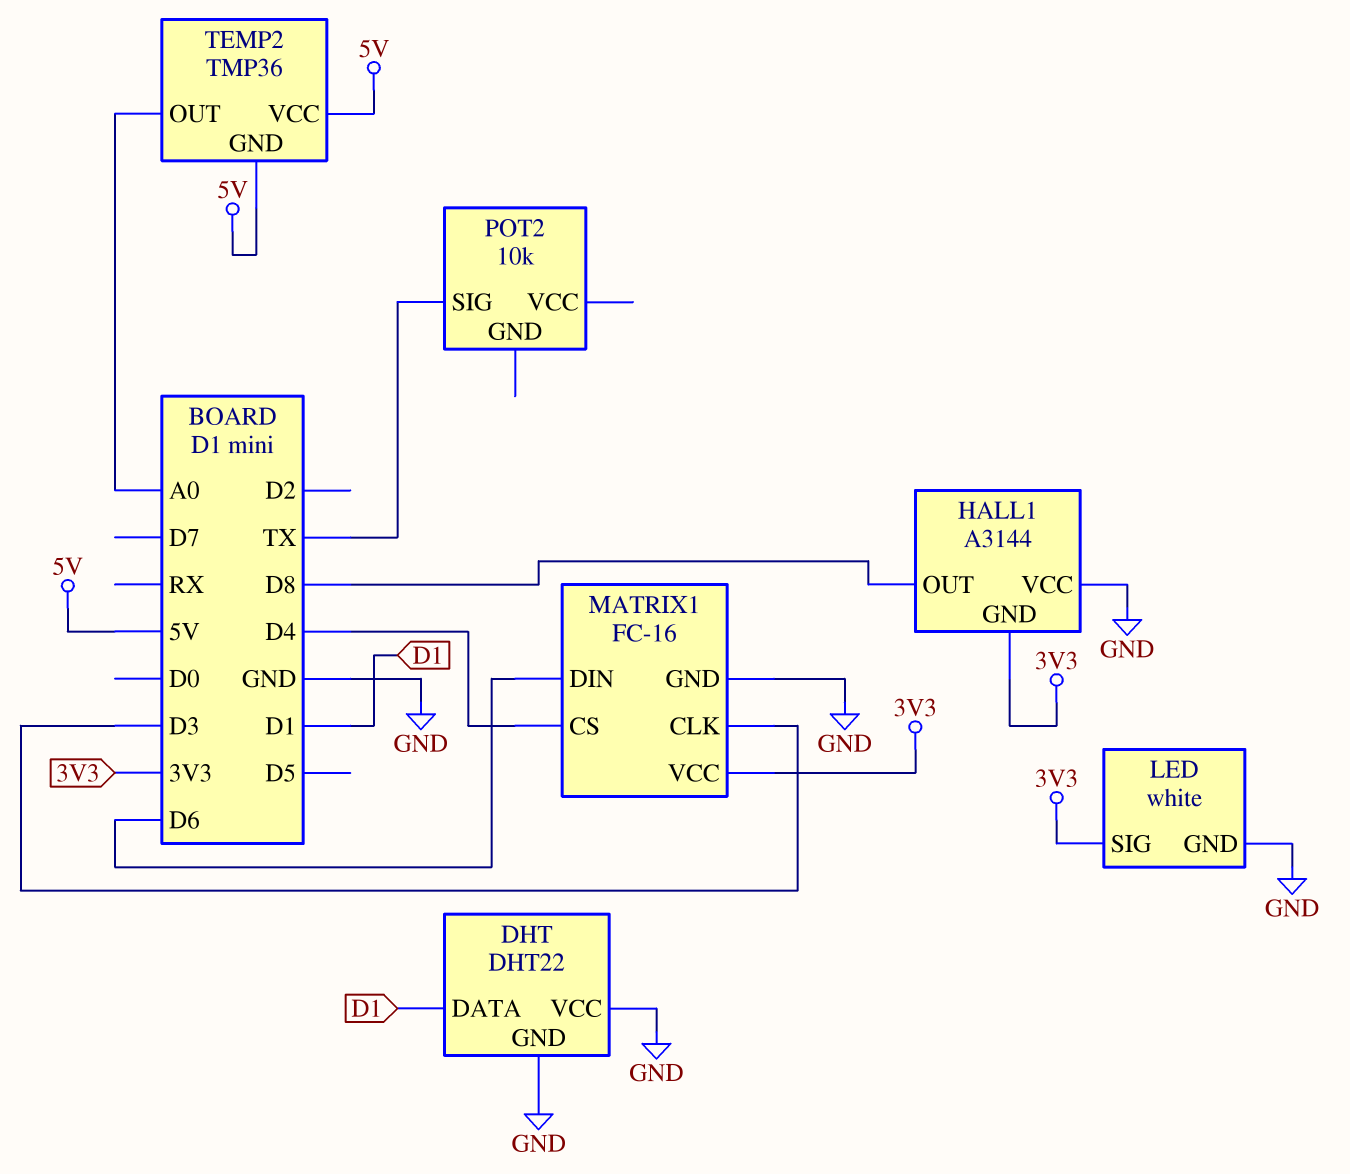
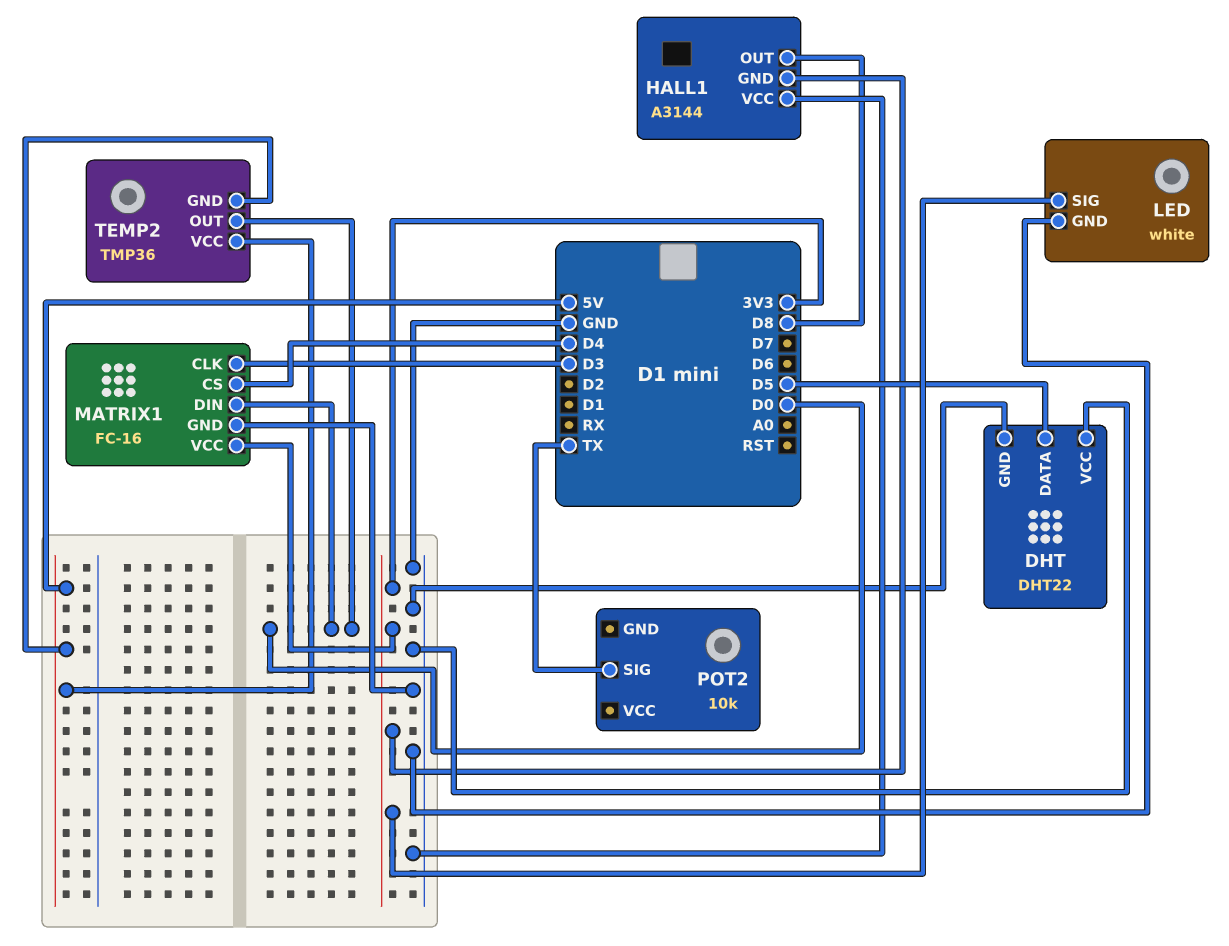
DHT pin DATA: D1 -> D5
MATRIX1 pin DIN: D6 -> D0
TEMP2 pin OUT: A0 -> D0

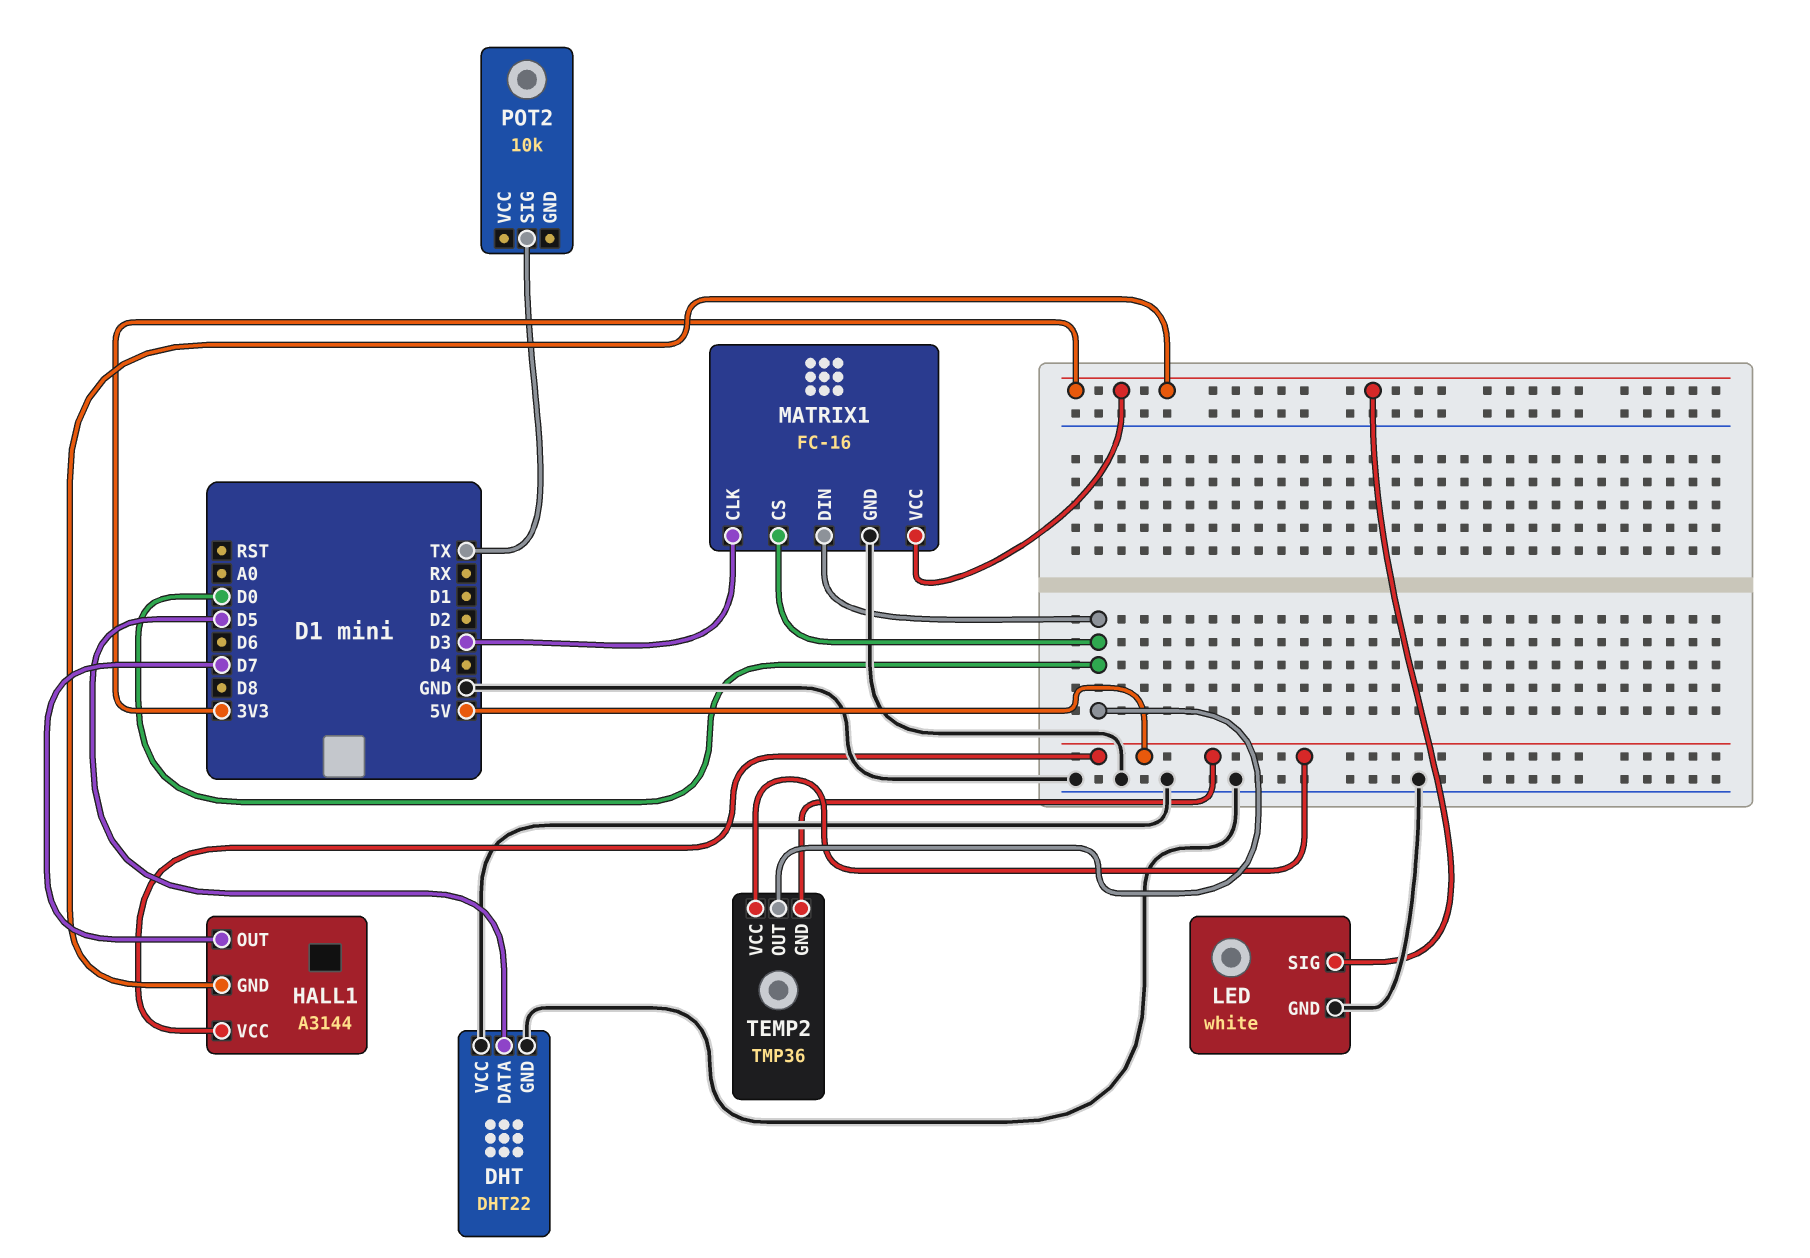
HALL1 pin OUT: D8 -> D7
HALL1 pin VCC: GND -> 5V
MATRIX1 pin CS: D4 -> D0

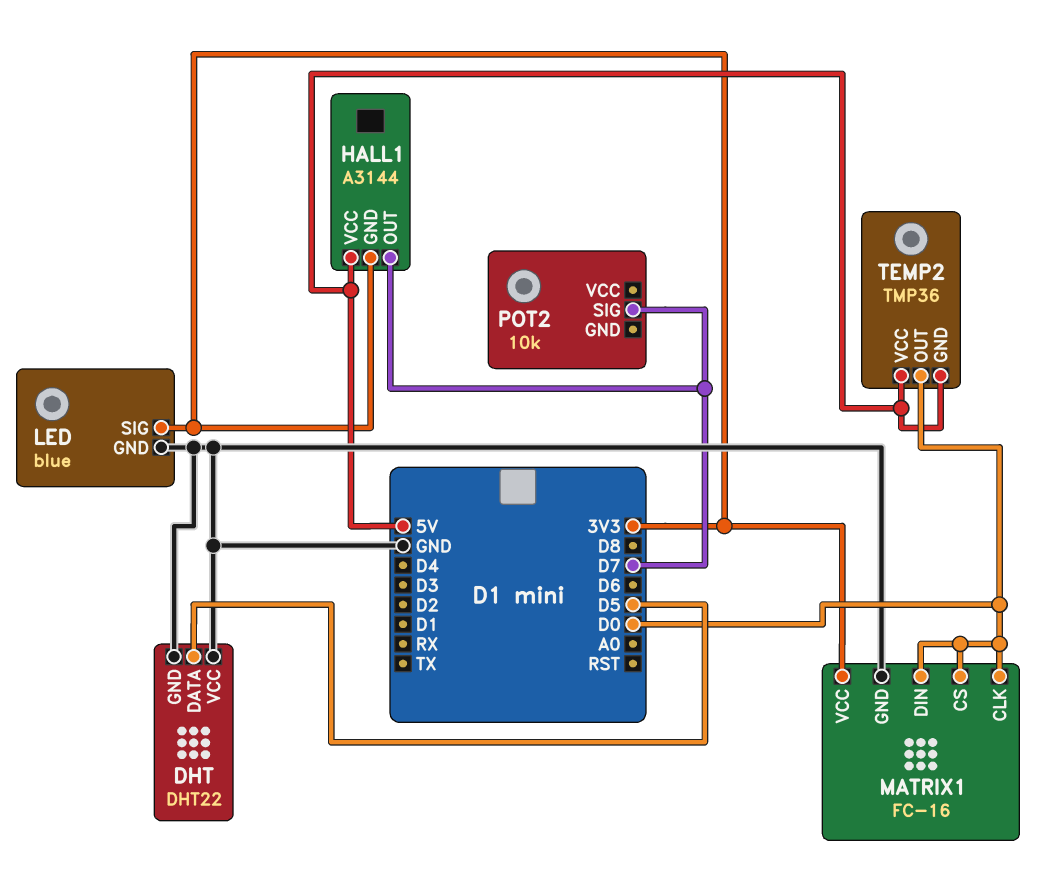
LED: white -> blue
MATRIX1 pin CLK: D3 -> D0
POT2 pin SIG: TX -> D7

